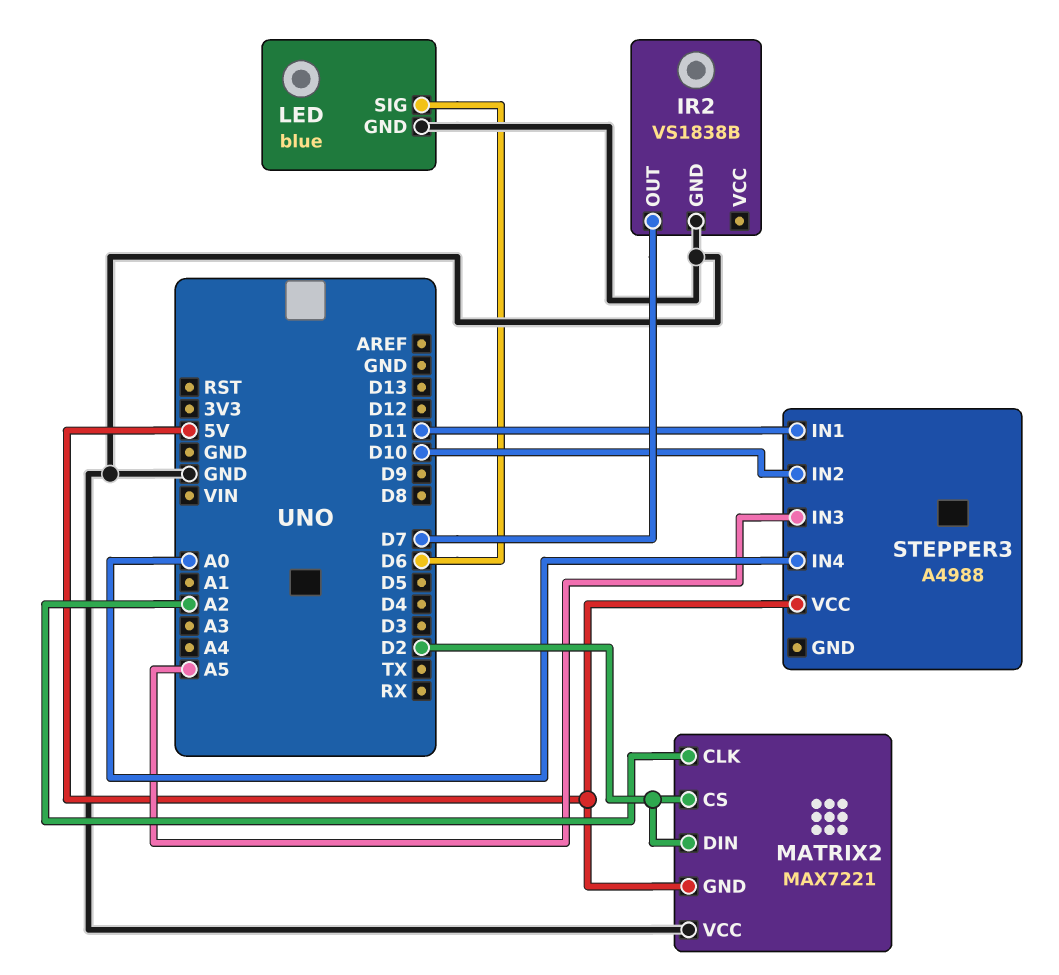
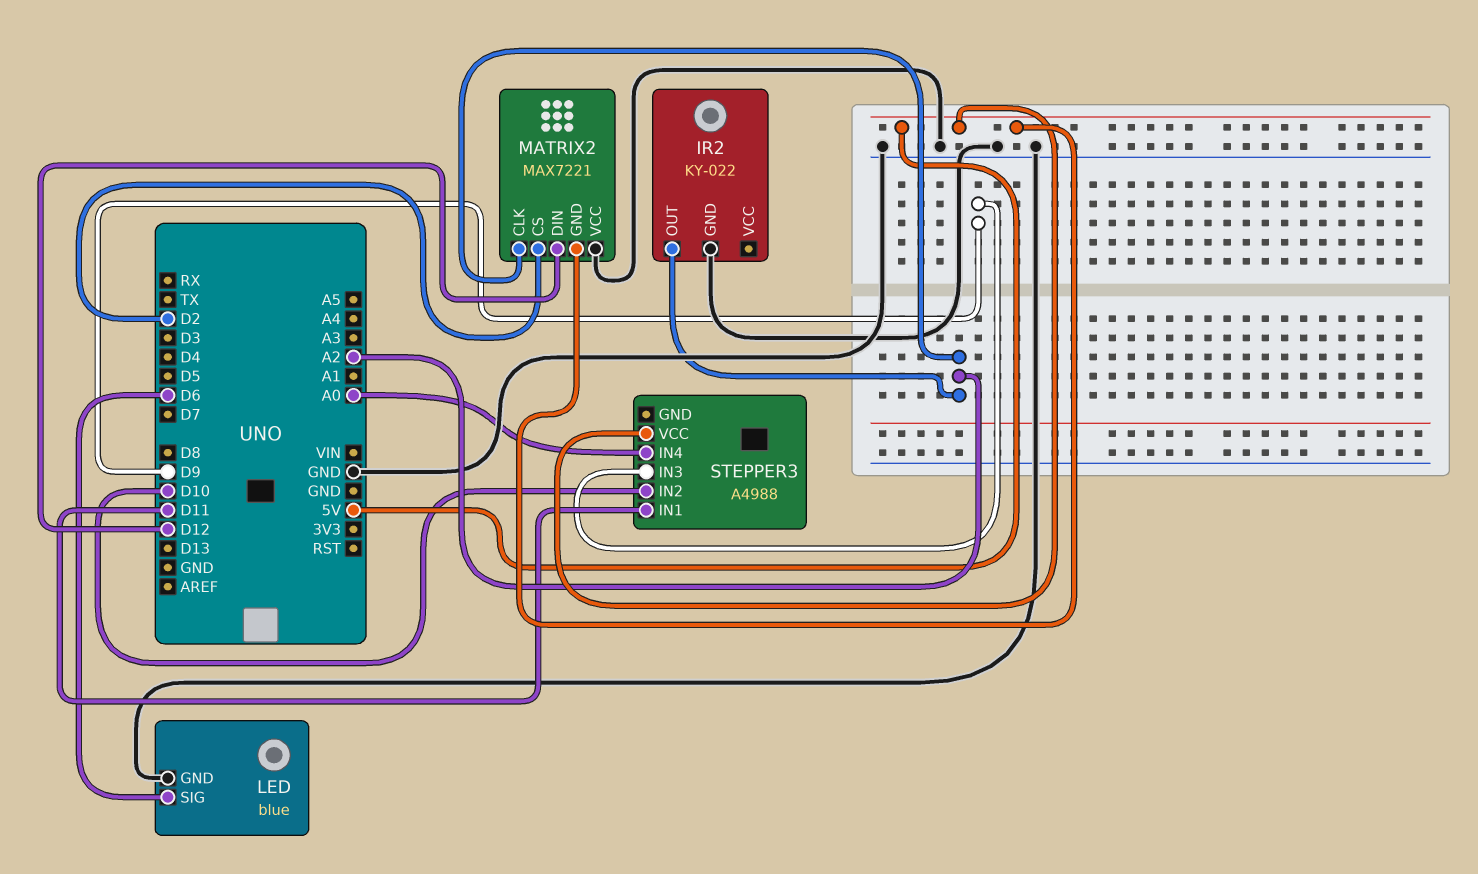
IR2: VS1838B -> KY-022
IR2 pin OUT: D7 -> A2
MATRIX2 pin DIN: D2 -> D12
STEPPER3 pin IN3: A5 -> D9

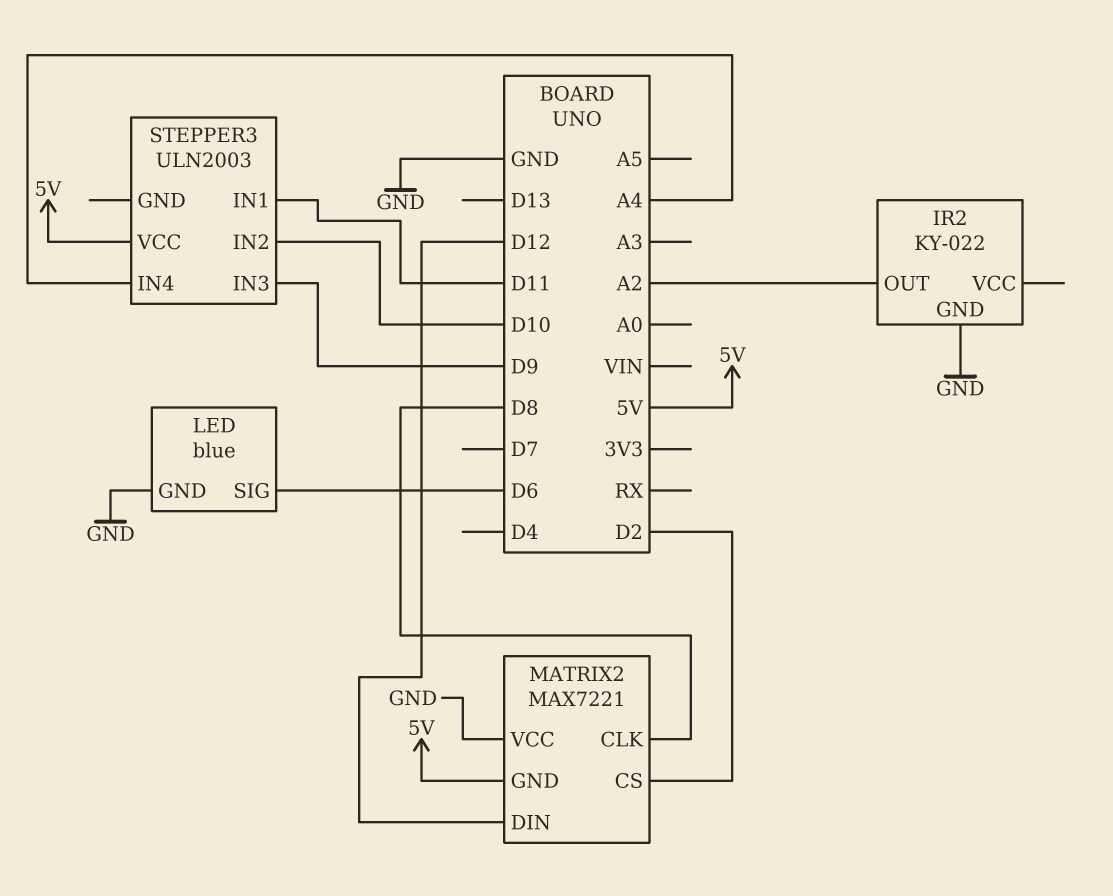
MATRIX2 pin CLK: A2 -> D8
STEPPER3: A4988 -> ULN2003
STEPPER3 pin IN4: A0 -> A4

